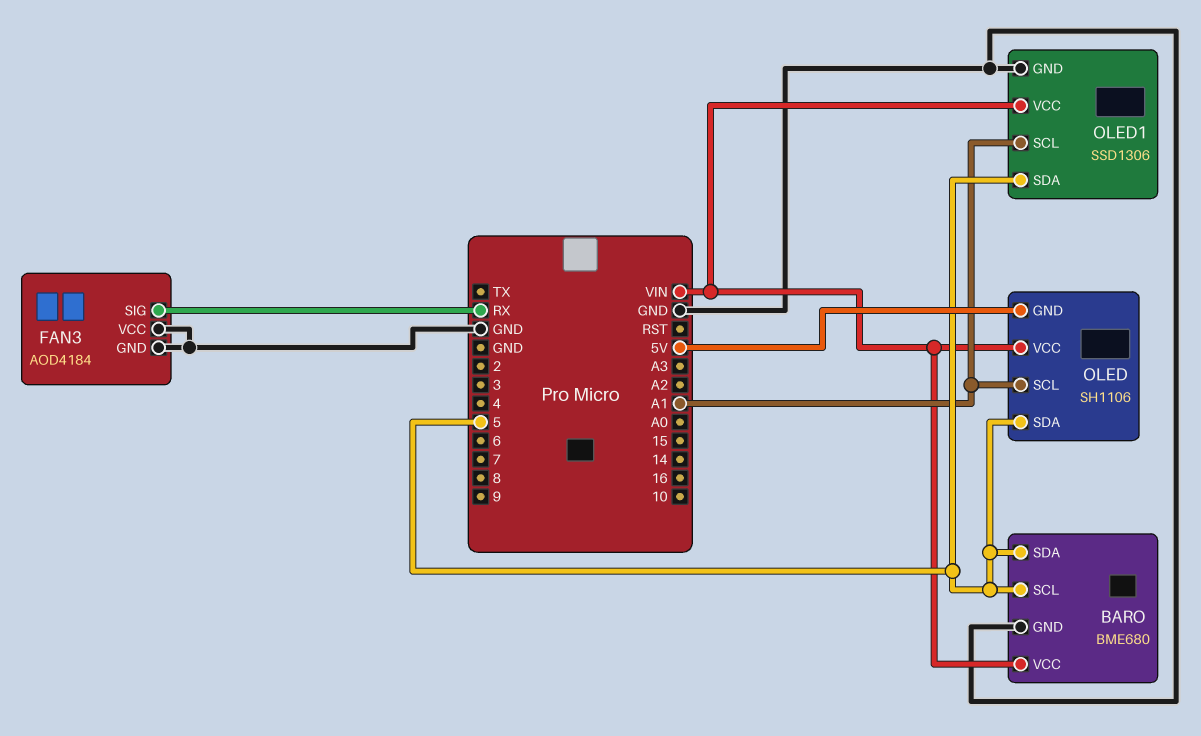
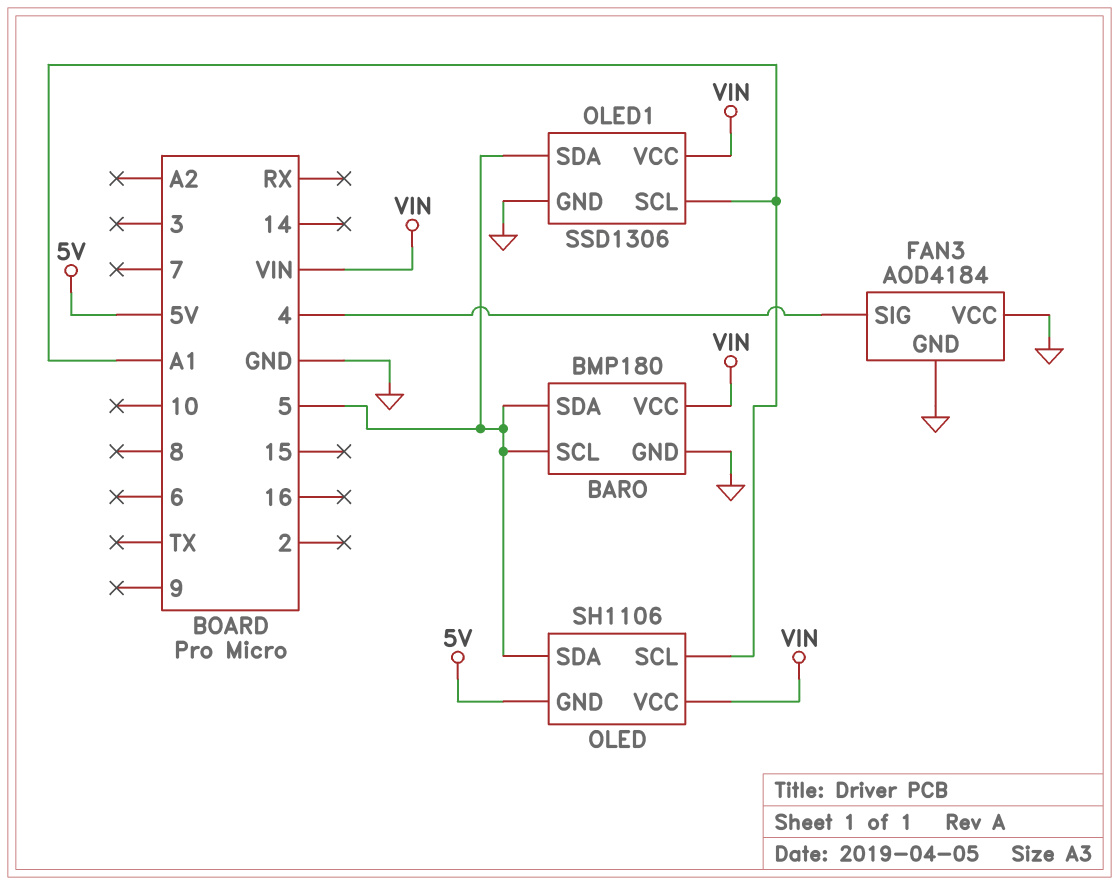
BARO: BME680 -> BMP180
FAN3 pin SIG: RX -> 4

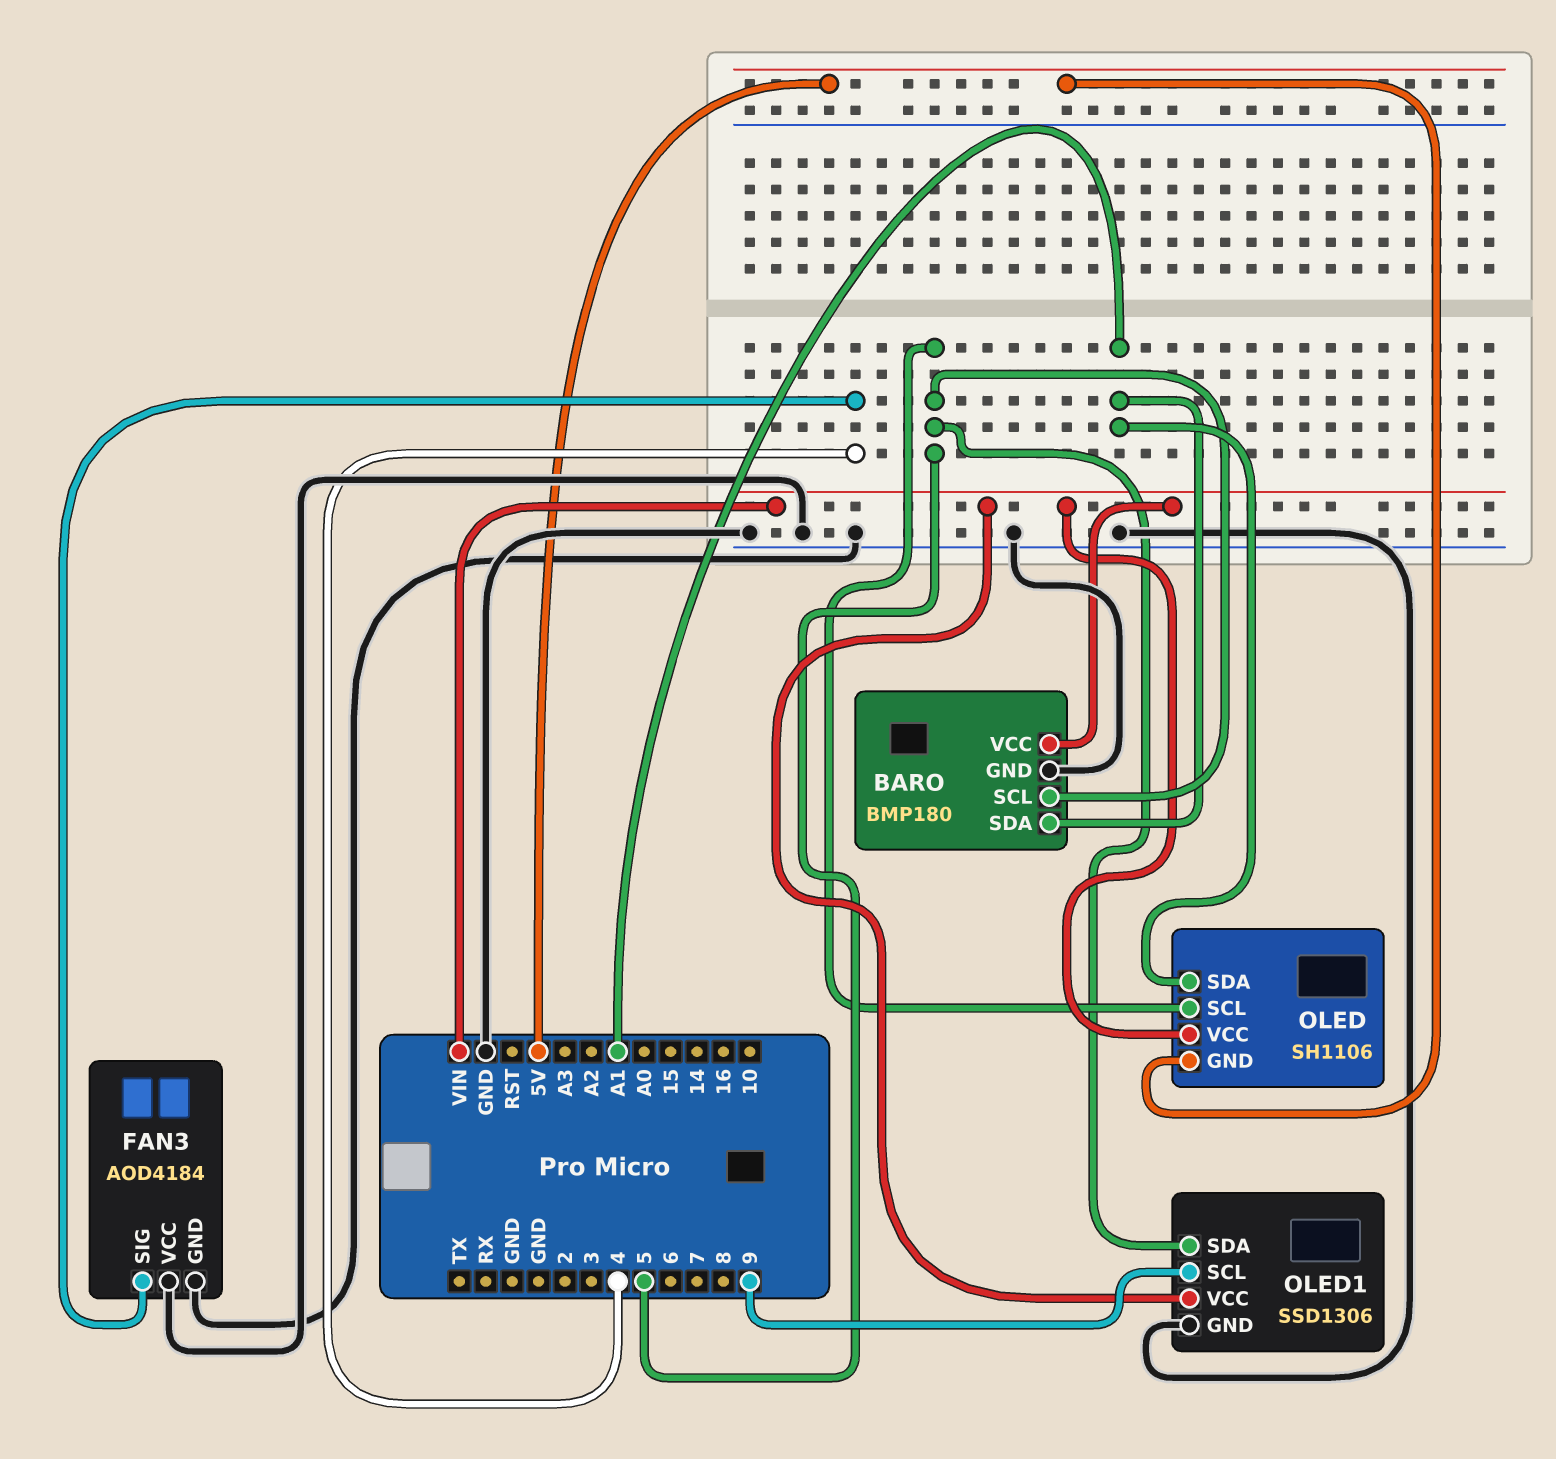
BARO pin SDA: 5 -> A1
OLED pin SCL: A1 -> 5
OLED pin SDA: 5 -> A1
OLED1 pin SCL: A1 -> 9

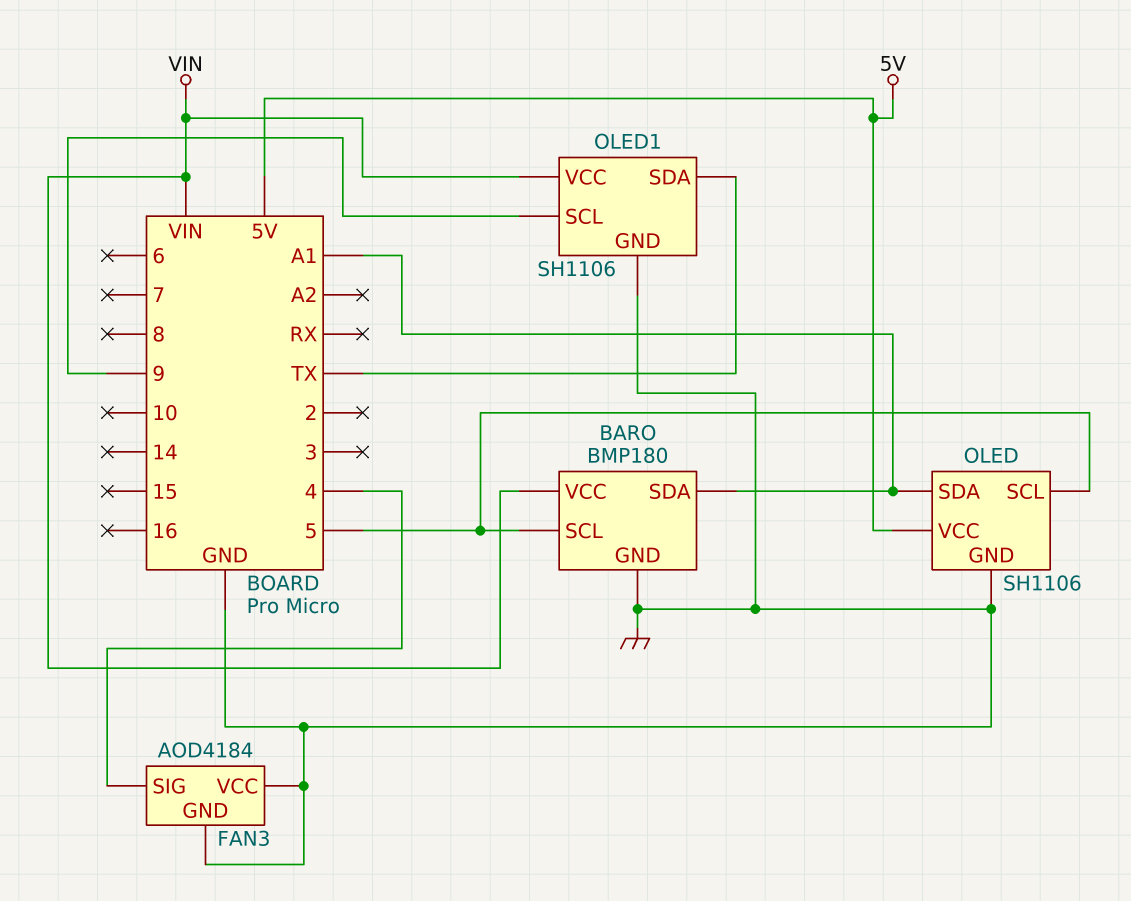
OLED pin GND: 5V -> GND
OLED pin VCC: VIN -> 5V
OLED1: SSD1306 -> SH1106
OLED1 pin SDA: 5 -> TX

